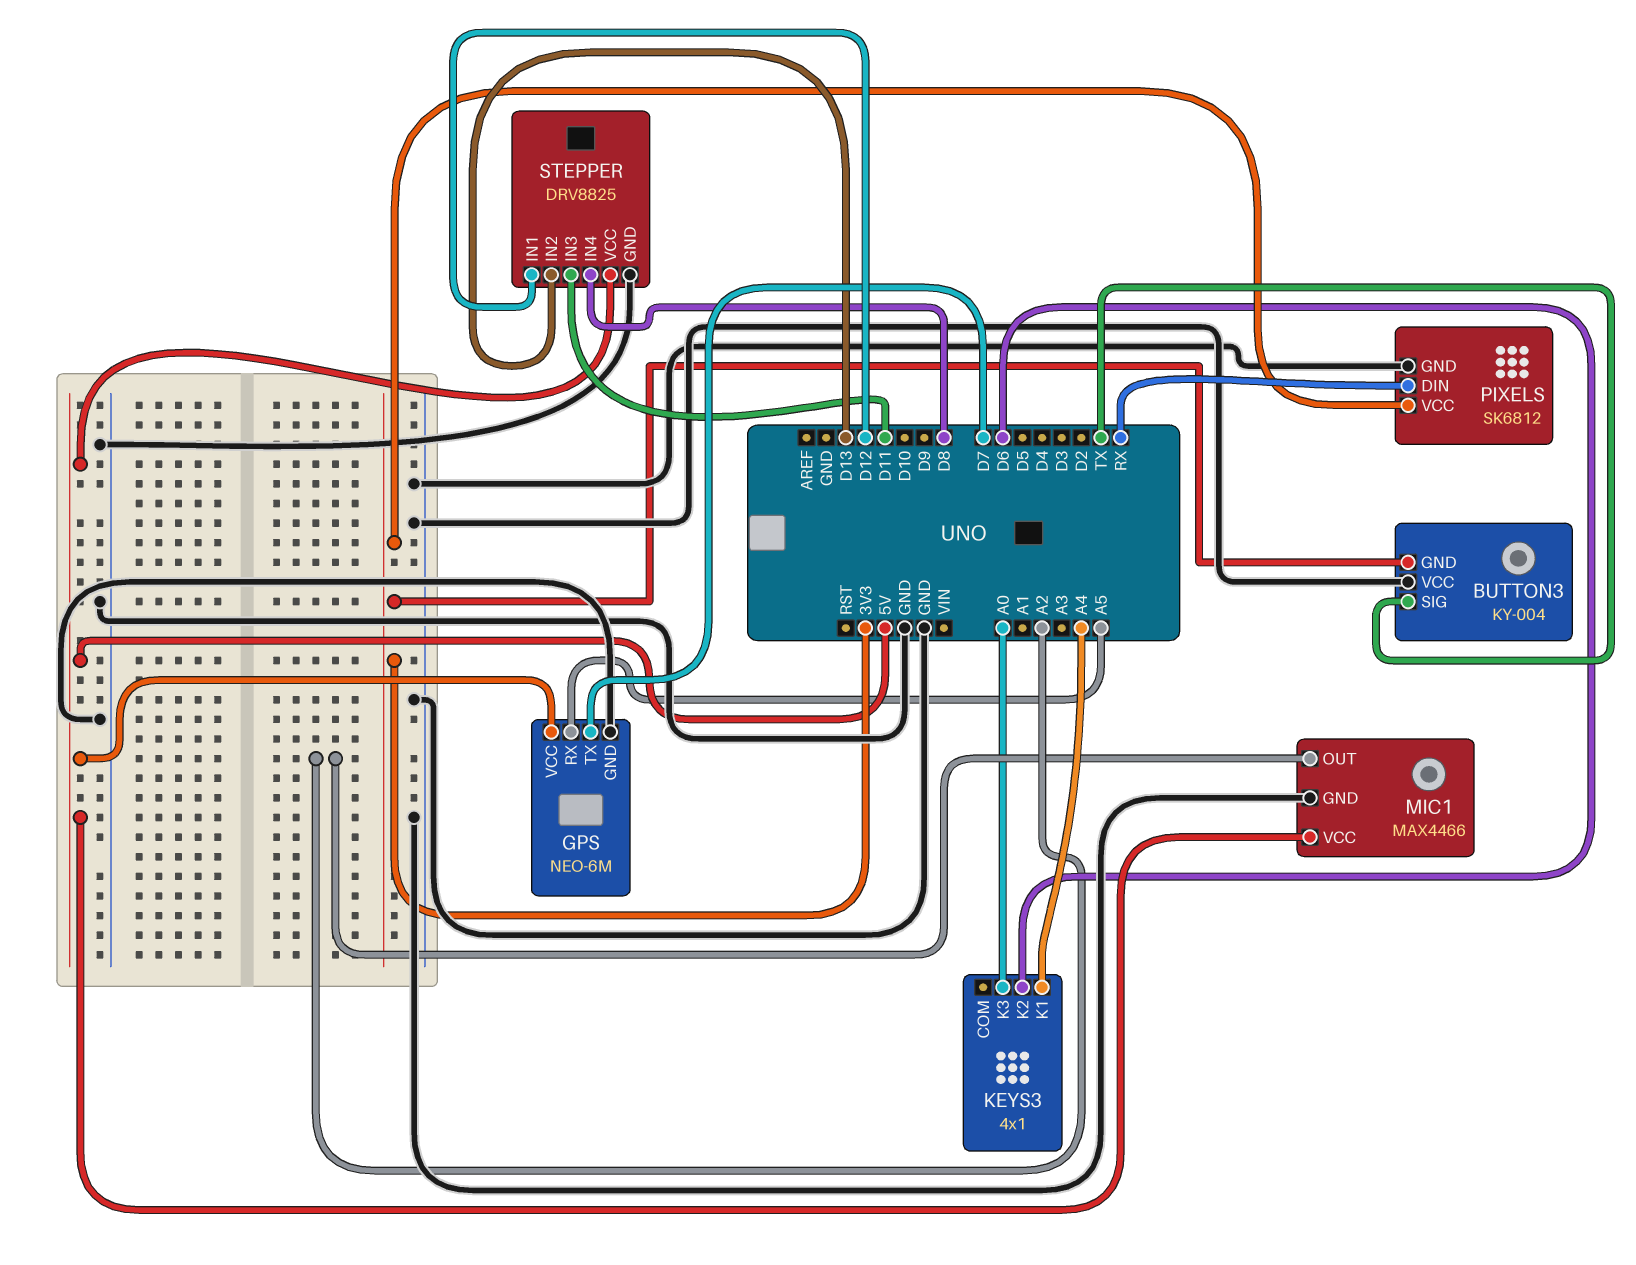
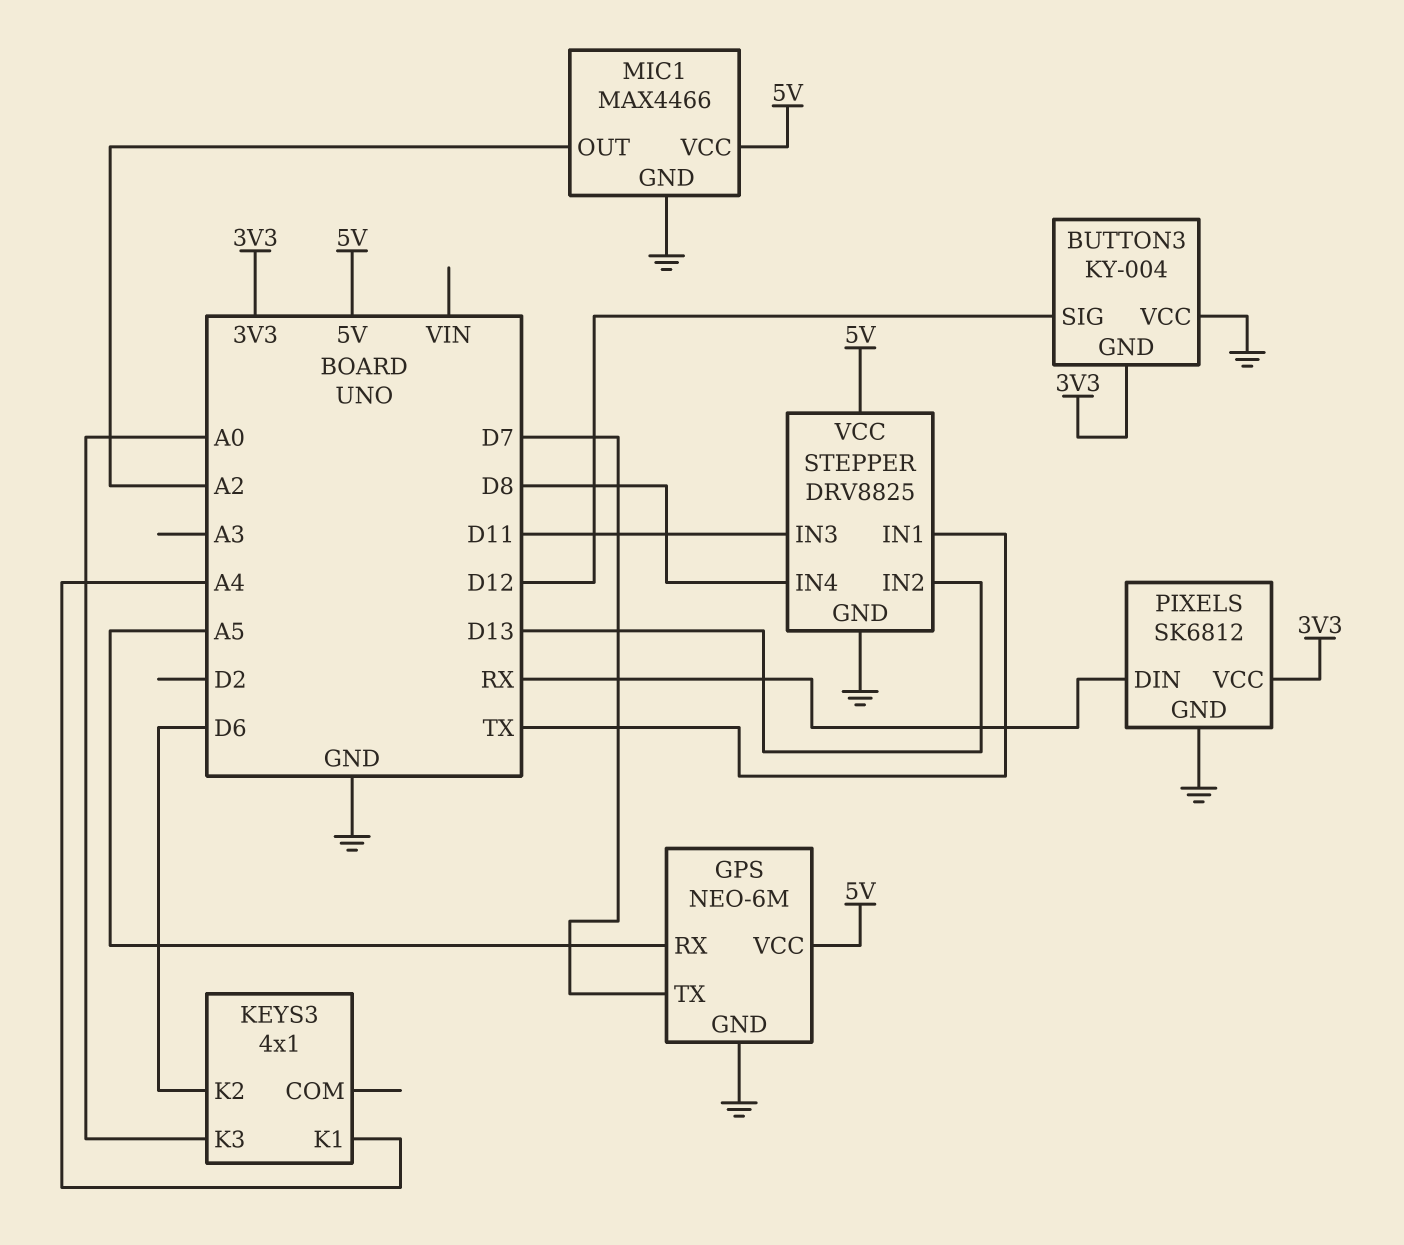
BUTTON3 pin SIG: TX -> D12
STEPPER pin IN1: D12 -> TX

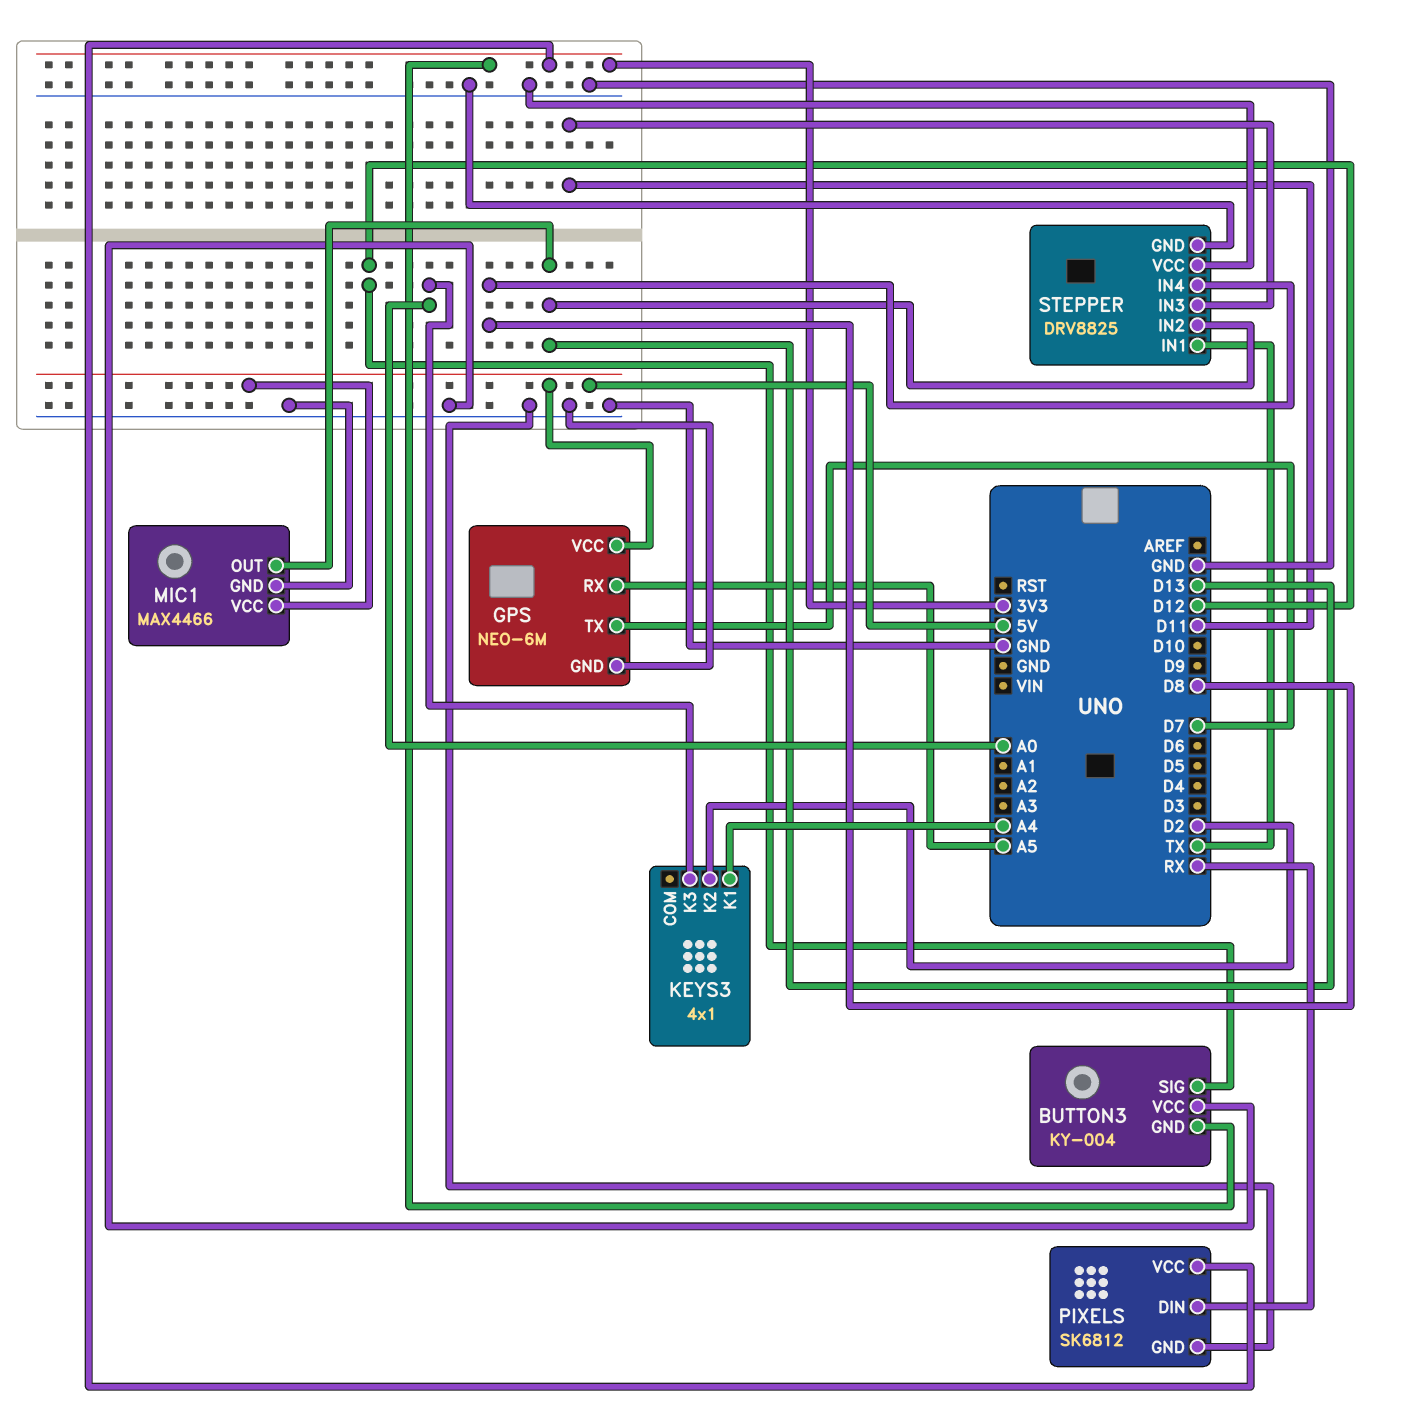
KEYS3 pin K2: D6 -> D2
MIC1 pin OUT: A2 -> D13
STEPPER pin VCC: 5V -> GND

